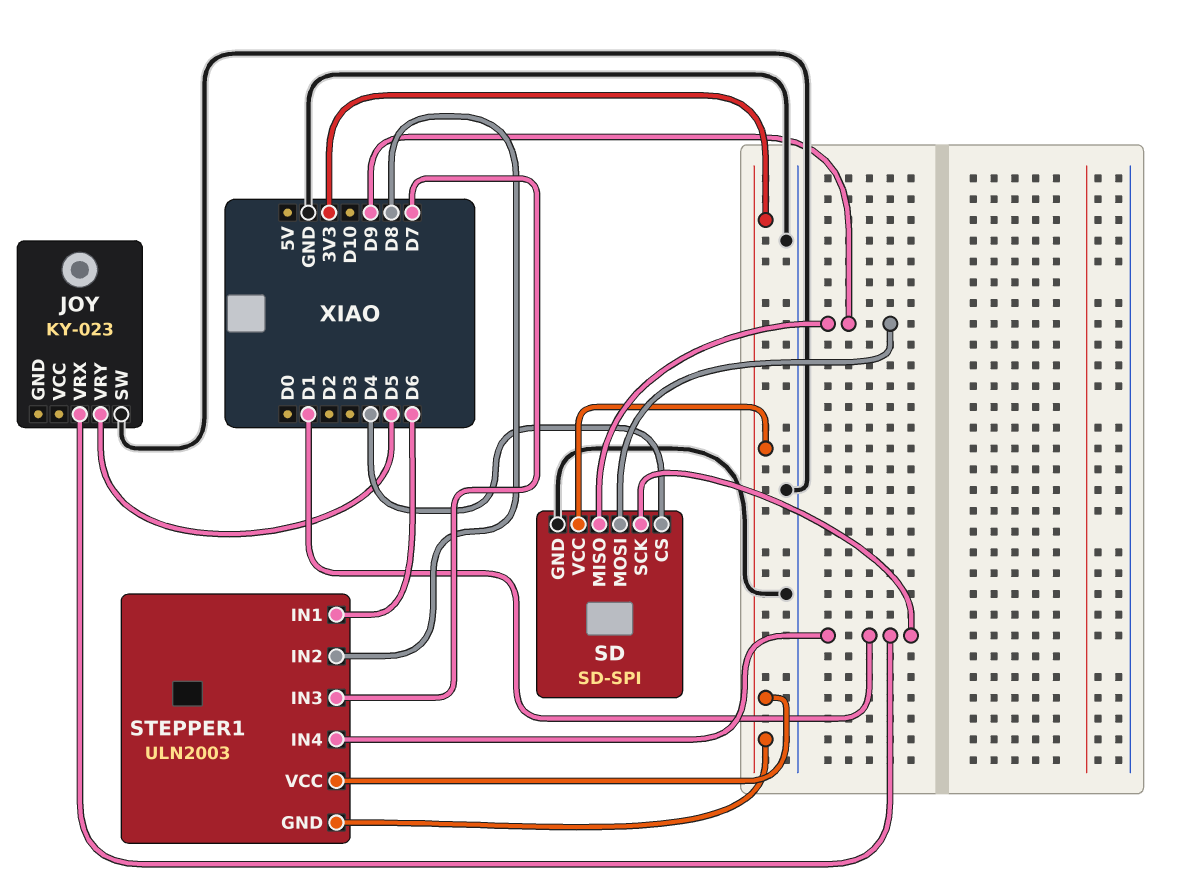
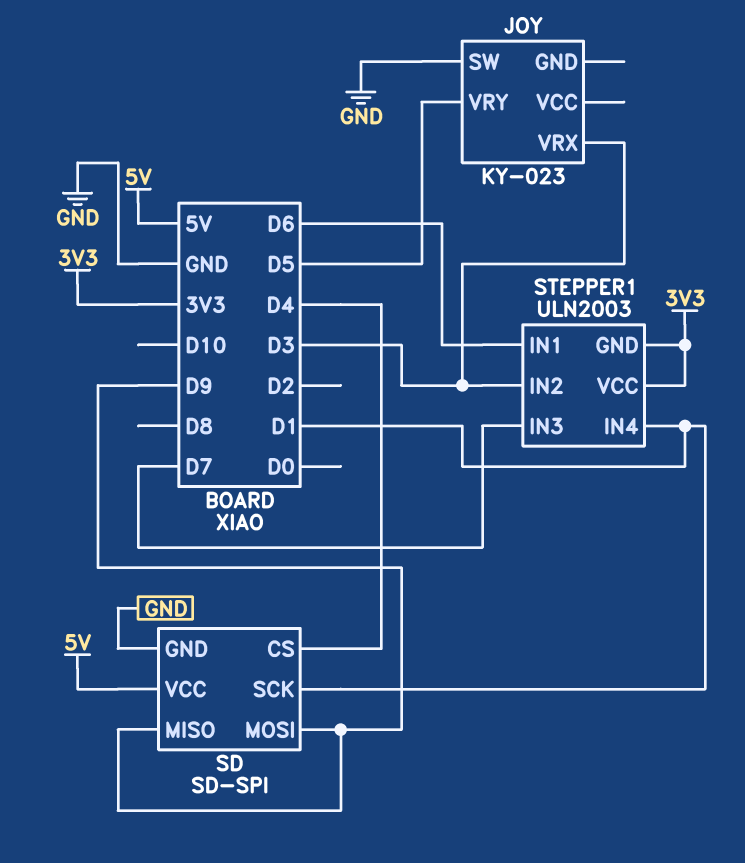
JOY pin VRX: D1 -> D3
SD pin VCC: 3V3 -> 5V
STEPPER1 pin IN2: D8 -> D3

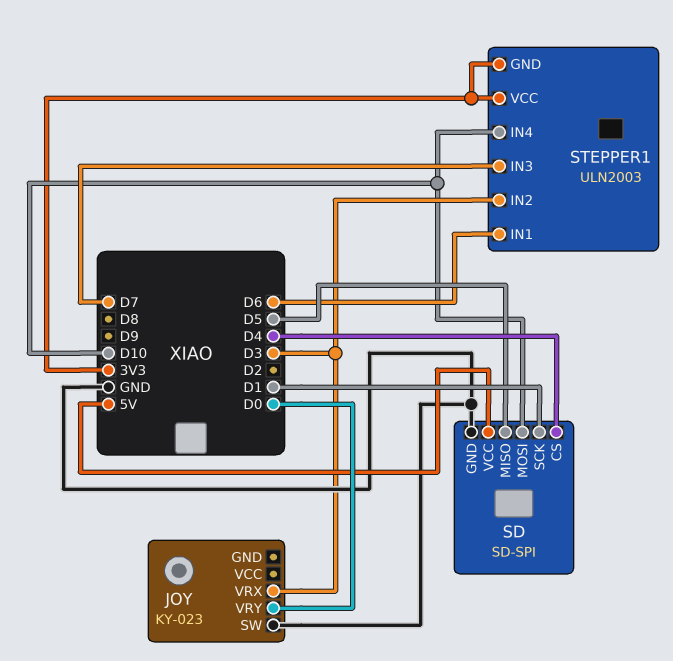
JOY pin VRY: D5 -> D0
SD pin MISO: D9 -> D5
SD pin MOSI: D9 -> D10
STEPPER1 pin IN4: D1 -> D10

